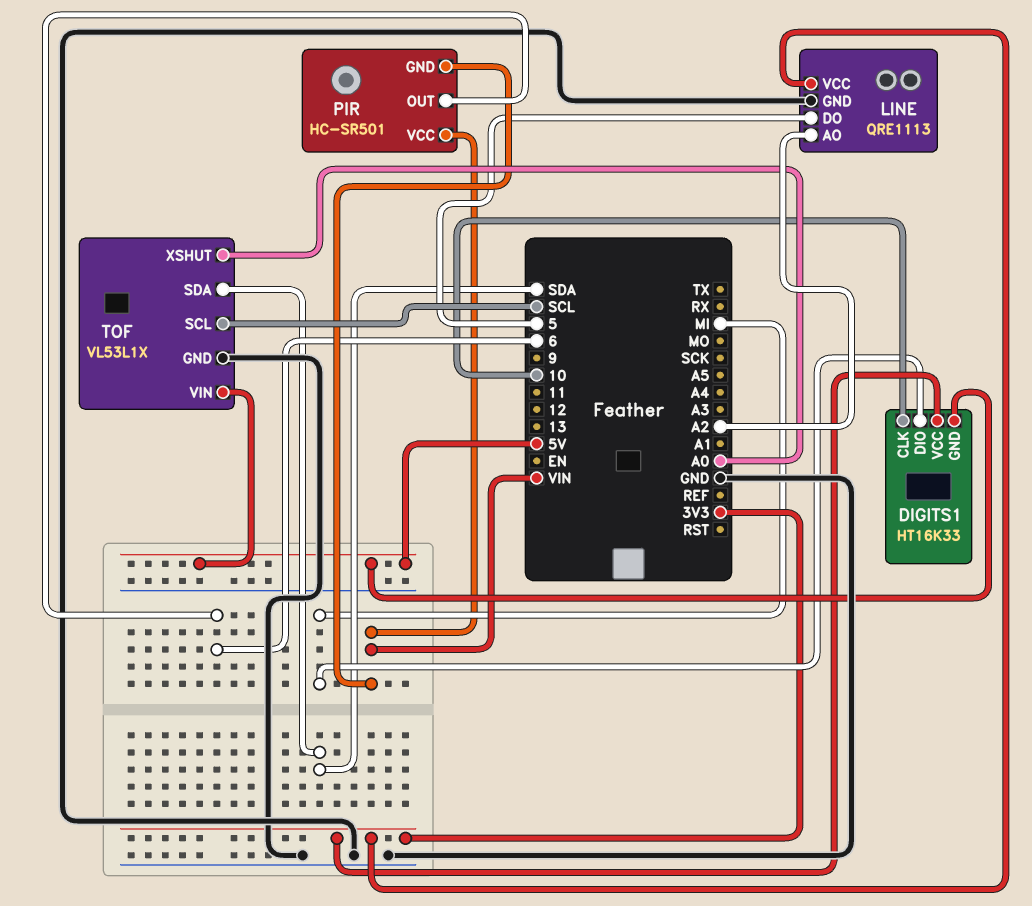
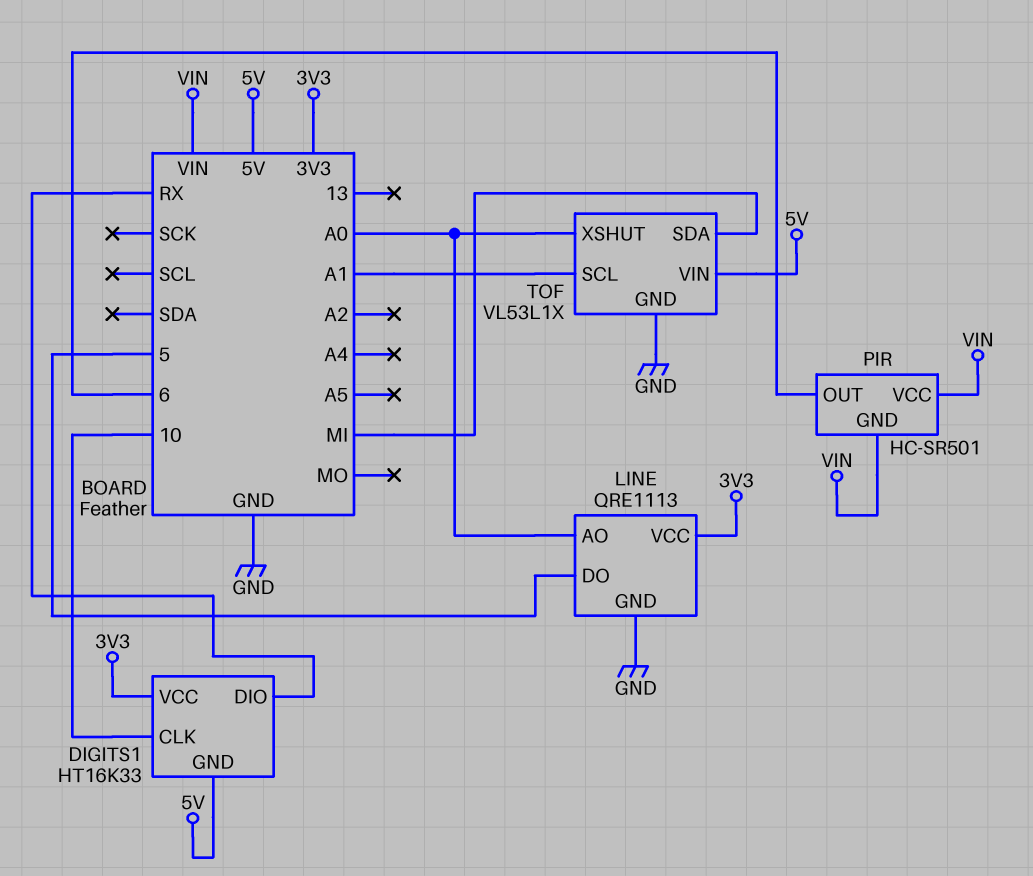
DIGITS1 pin DIO: MI -> RX
LINE pin AO: A2 -> A0
TOF pin SCL: SCL -> A1
TOF pin SDA: SDA -> MI

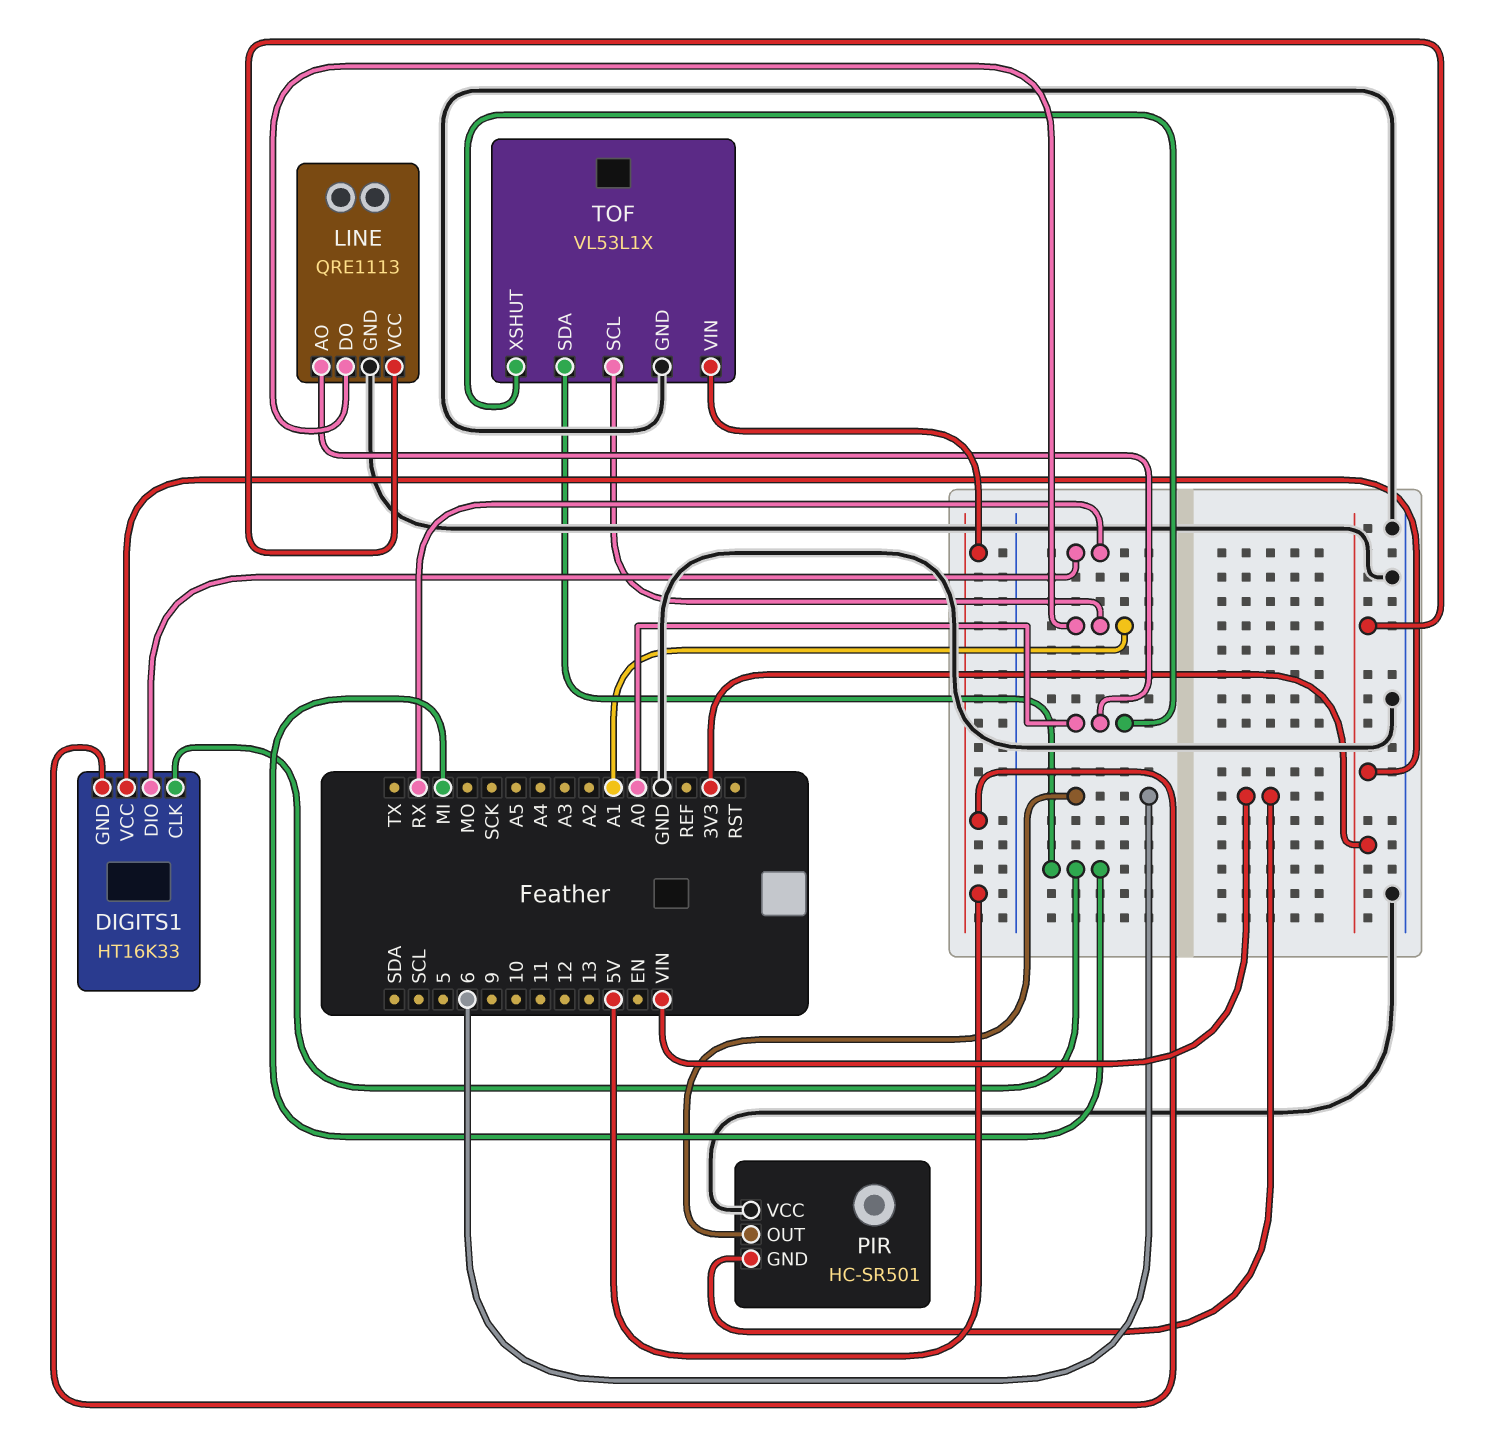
DIGITS1 pin CLK: 10 -> MI
LINE pin DO: 5 -> A1
PIR pin VCC: VIN -> GND

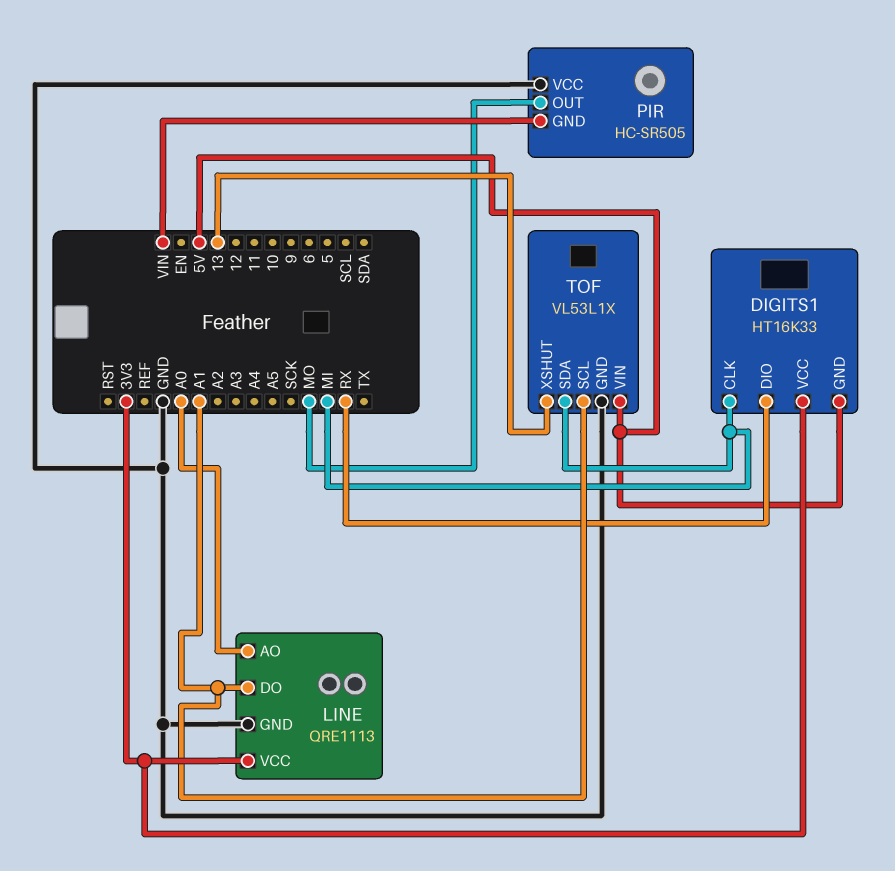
PIR: HC-SR501 -> HC-SR505
PIR pin OUT: 6 -> MO
TOF pin XSHUT: A0 -> 13

